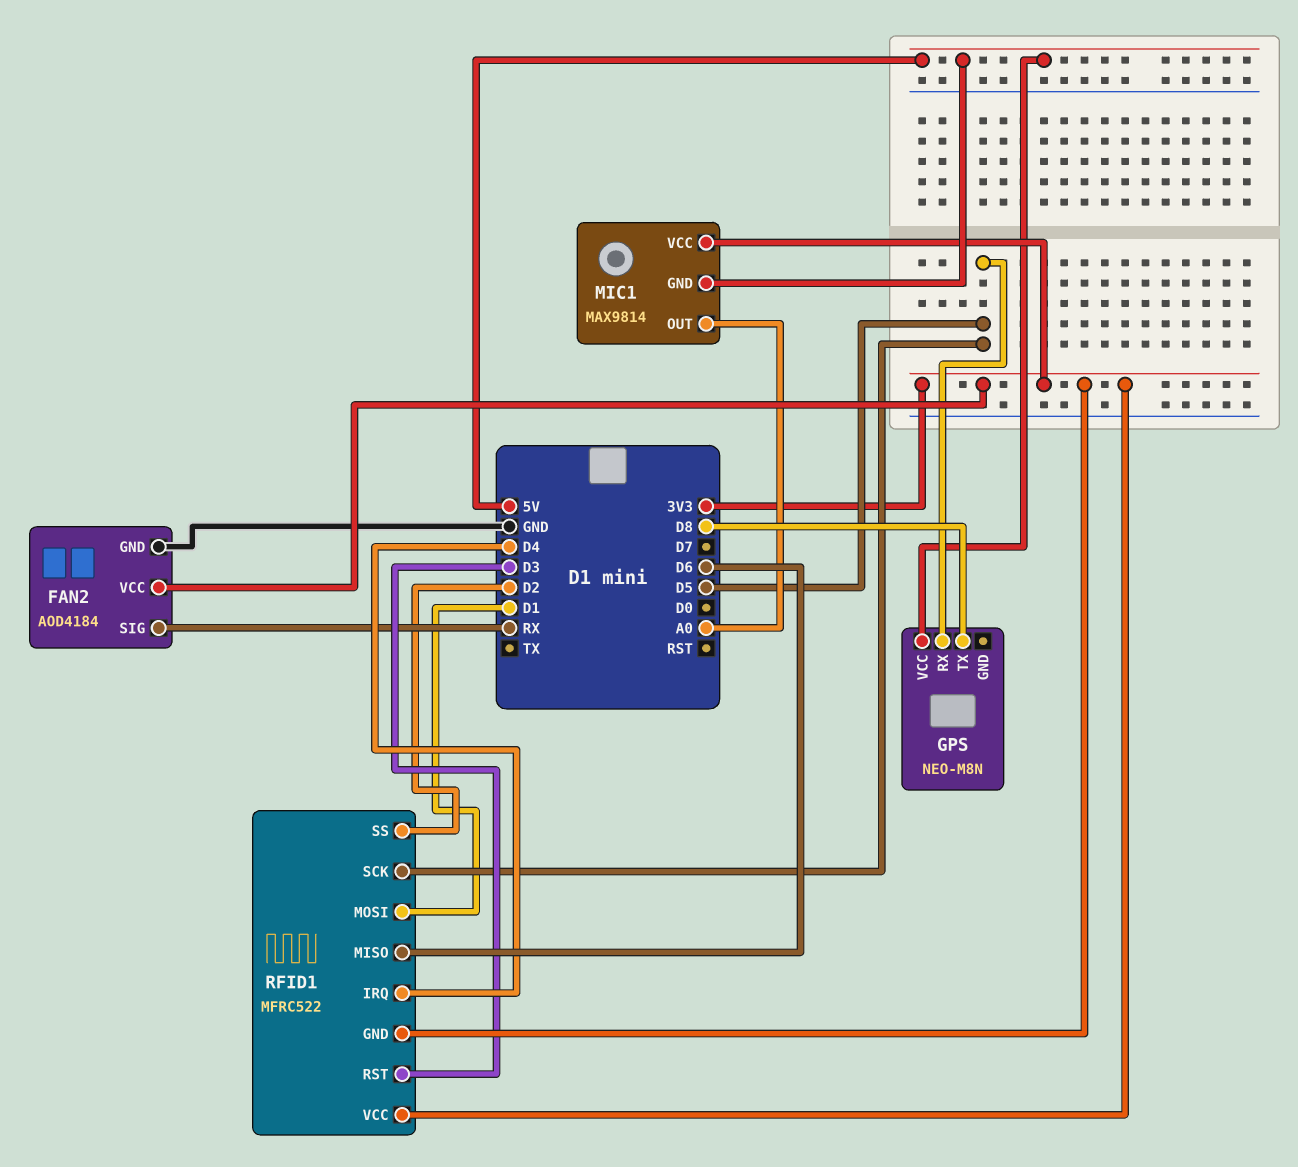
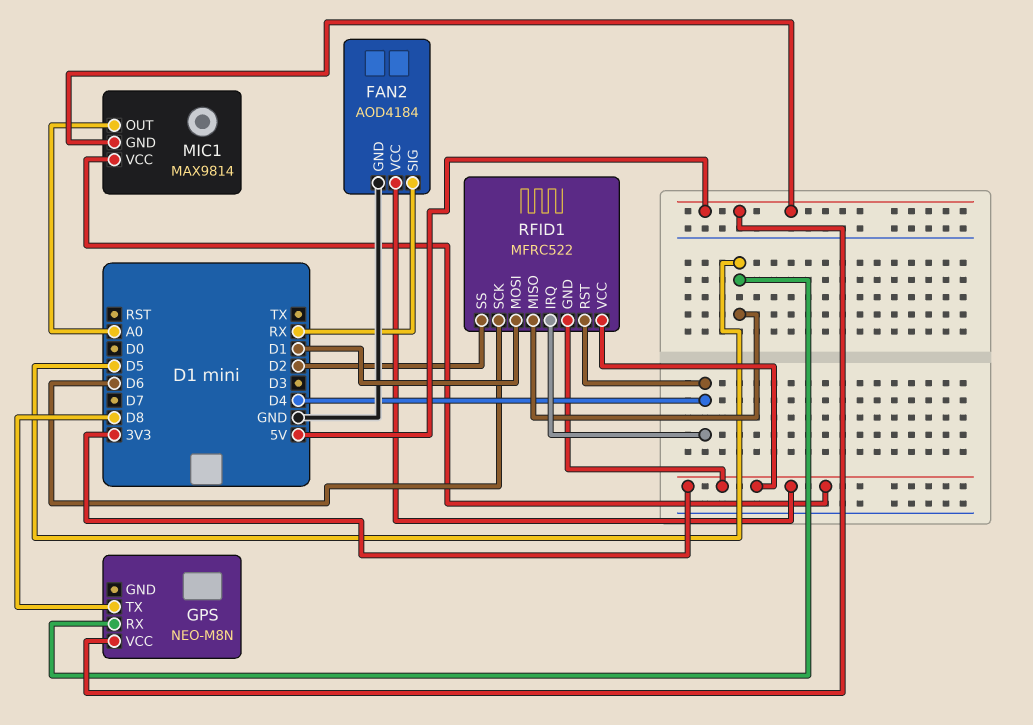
RFID1 pin MISO: D6 -> D5
RFID1 pin RST: D3 -> D4
RFID1 pin SCK: D5 -> D6

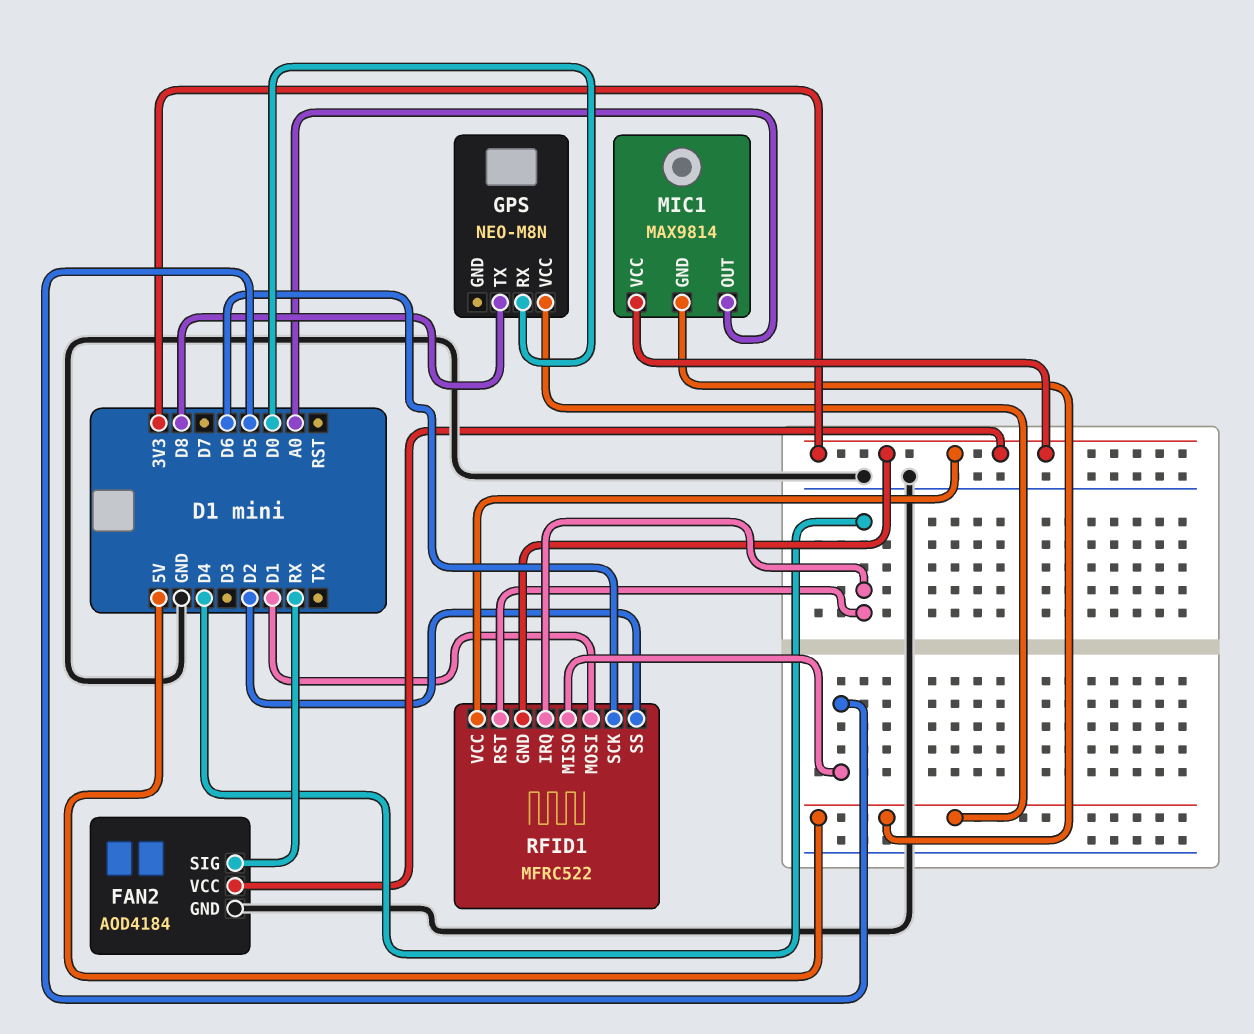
GPS pin RX: D5 -> D0

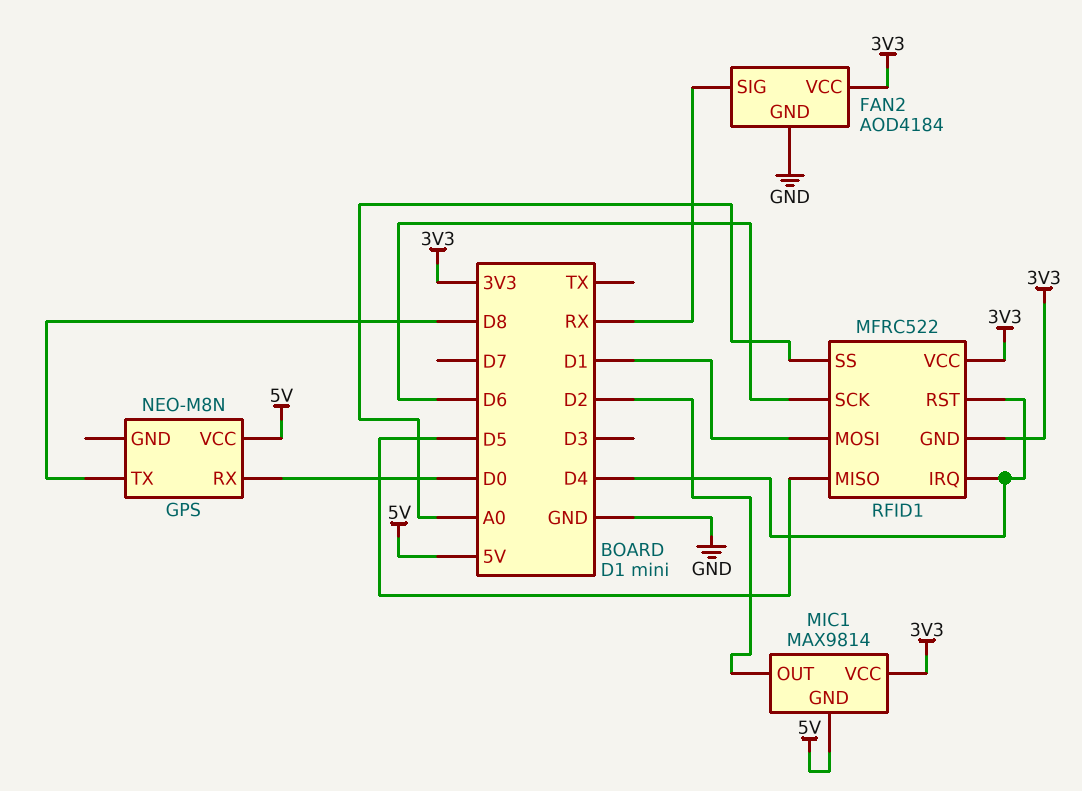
MIC1 pin OUT: A0 -> D2
RFID1 pin SS: D2 -> A0

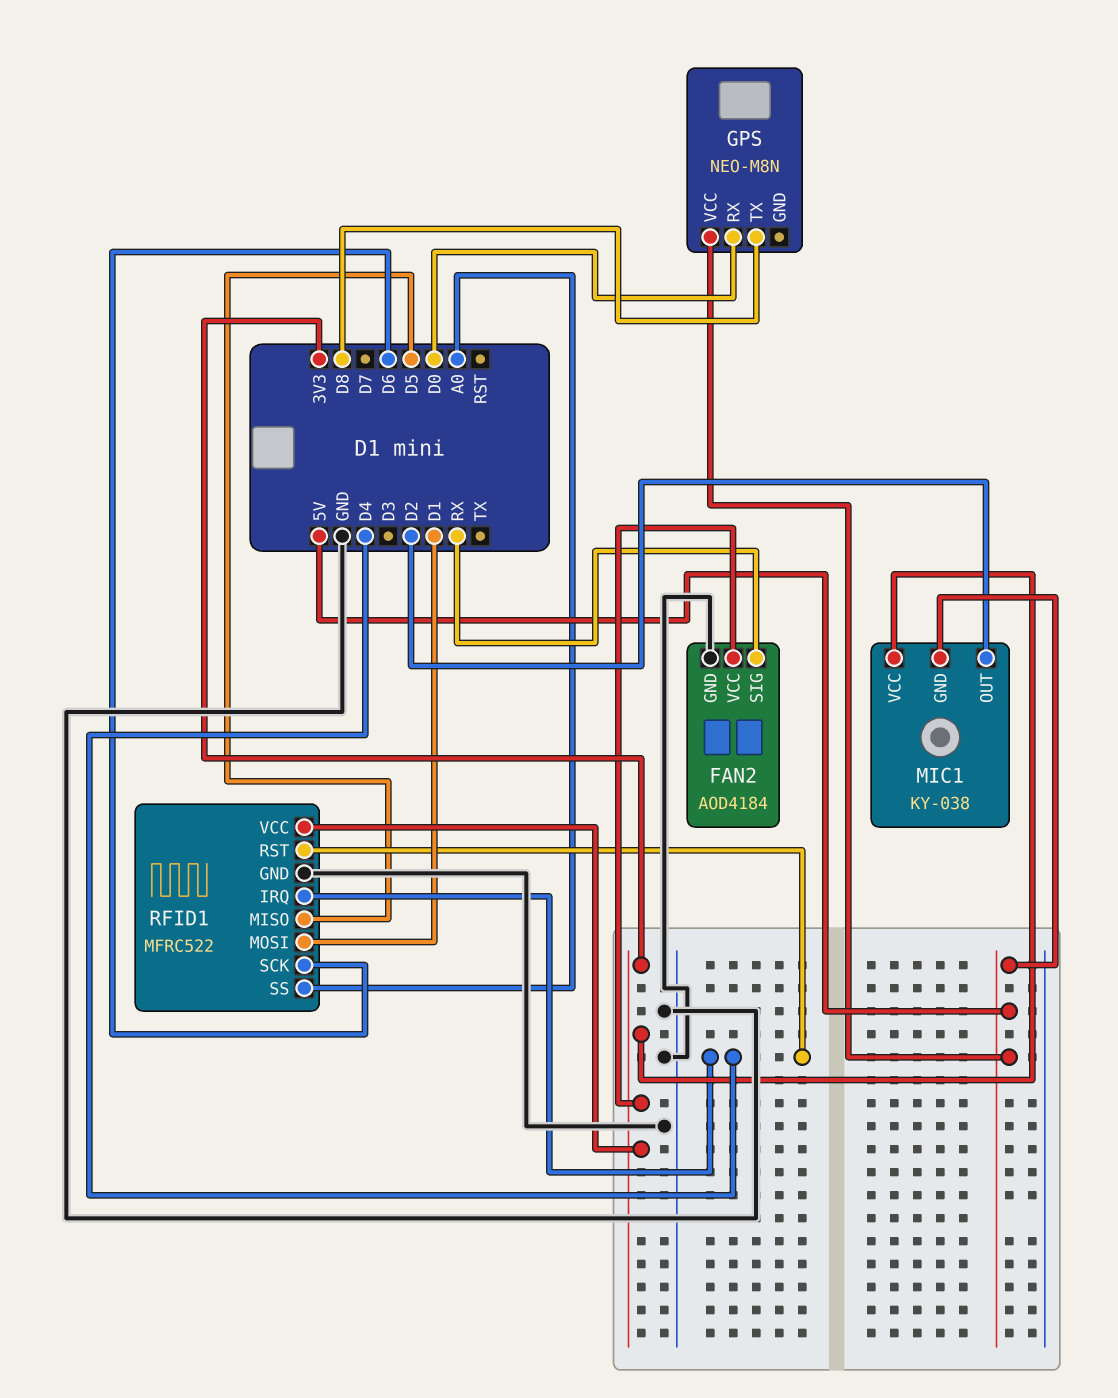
MIC1: MAX9814 -> KY-038
RFID1 pin GND: 3V3 -> GND

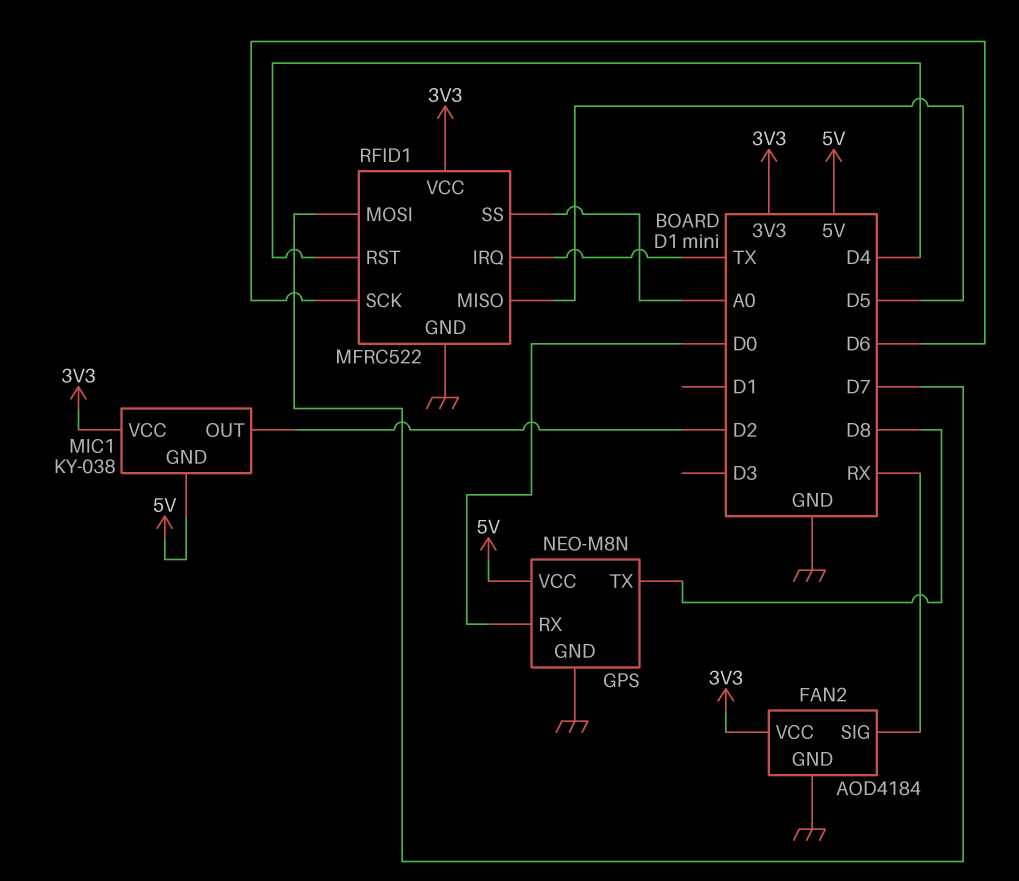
GPS pin GND: none -> GND
RFID1 pin IRQ: D4 -> TX
RFID1 pin MOSI: D1 -> D7

